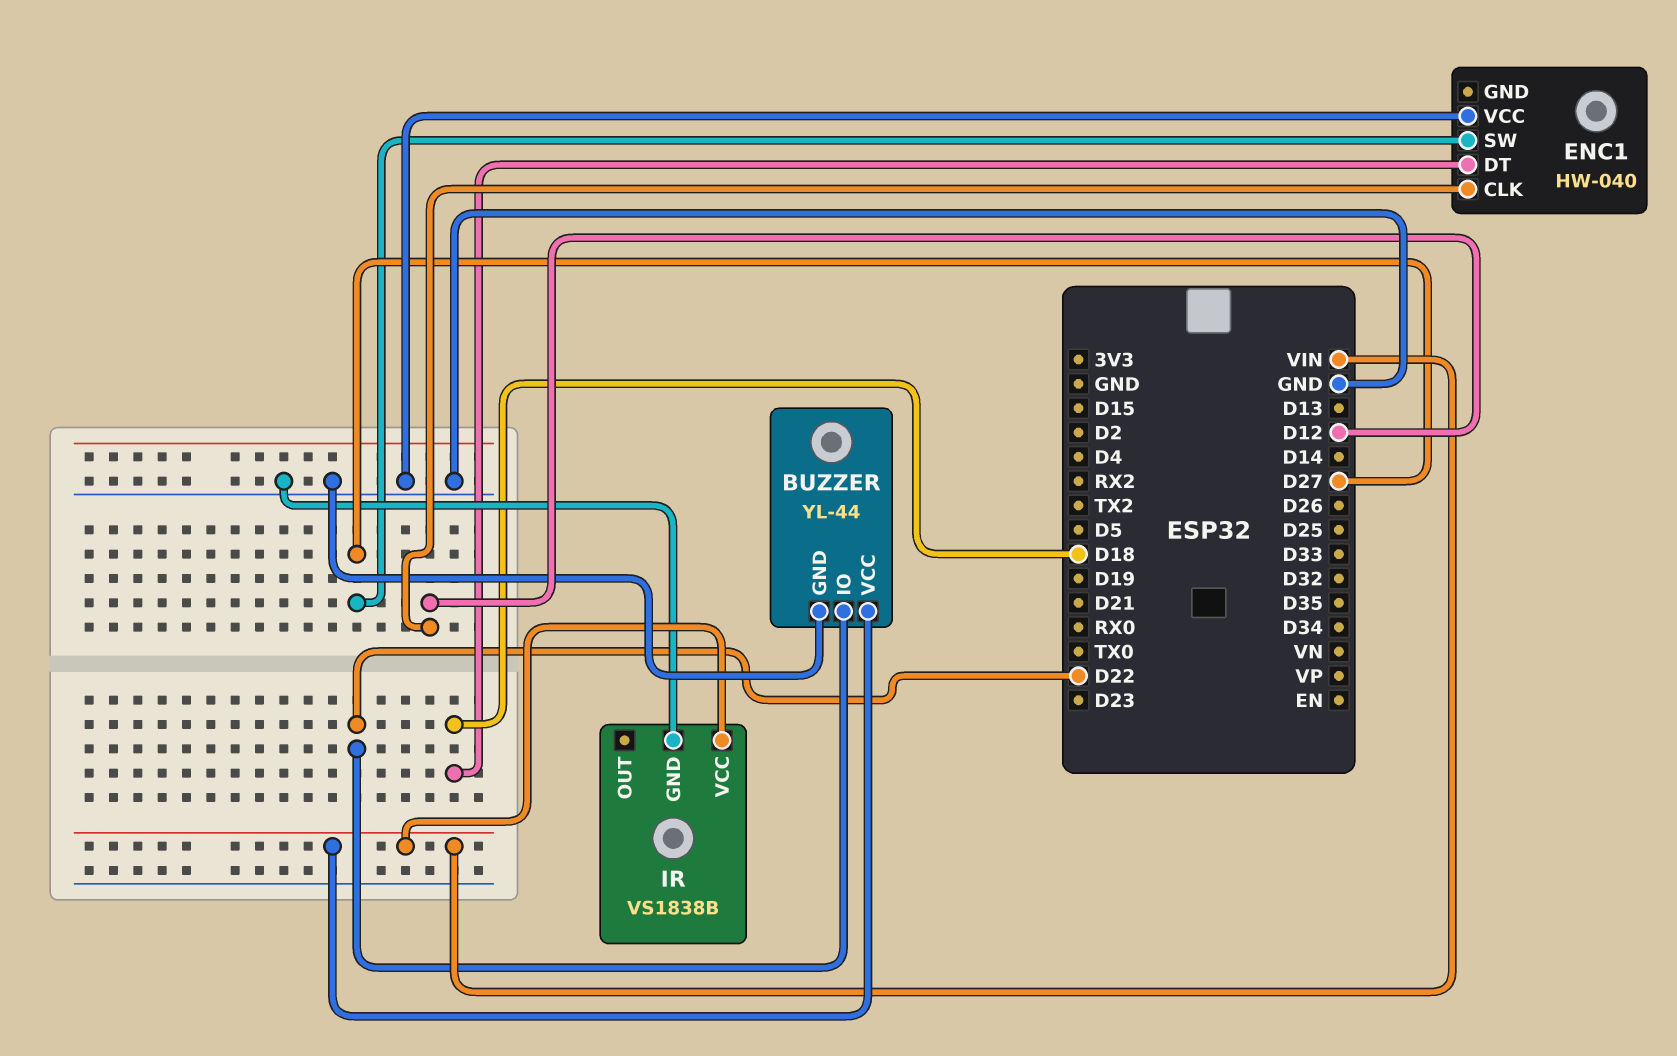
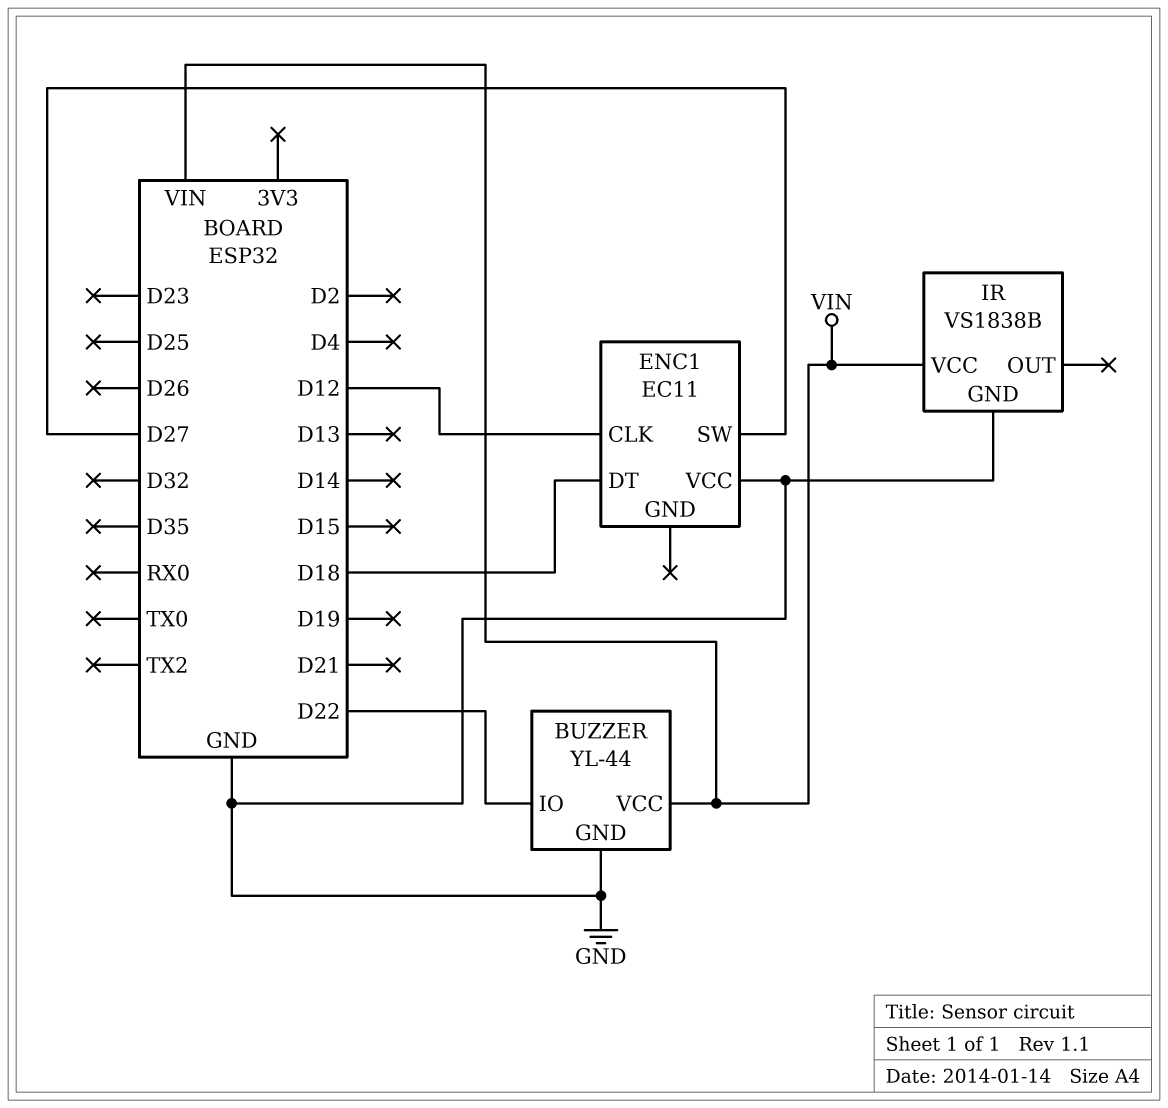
ENC1: HW-040 -> EC11

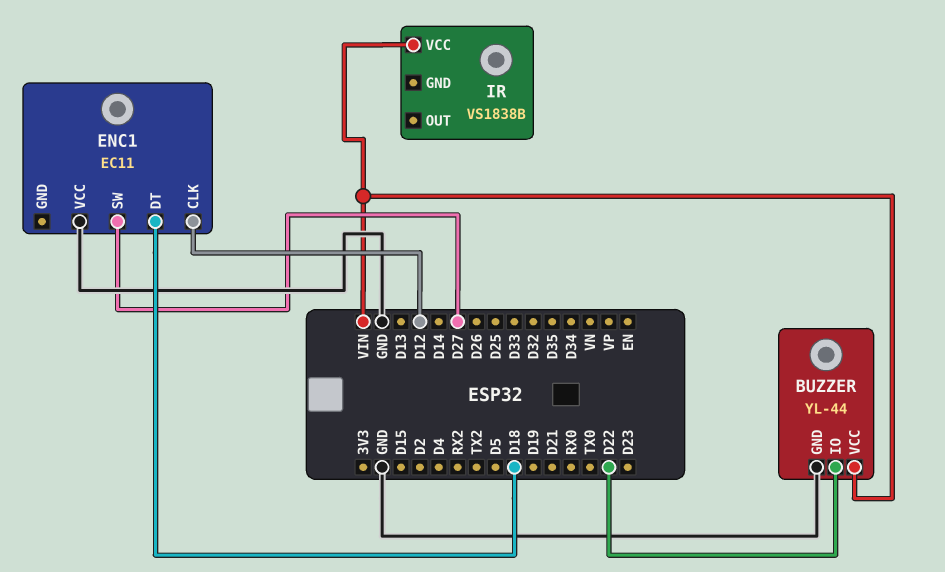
IR pin GND: GND -> none

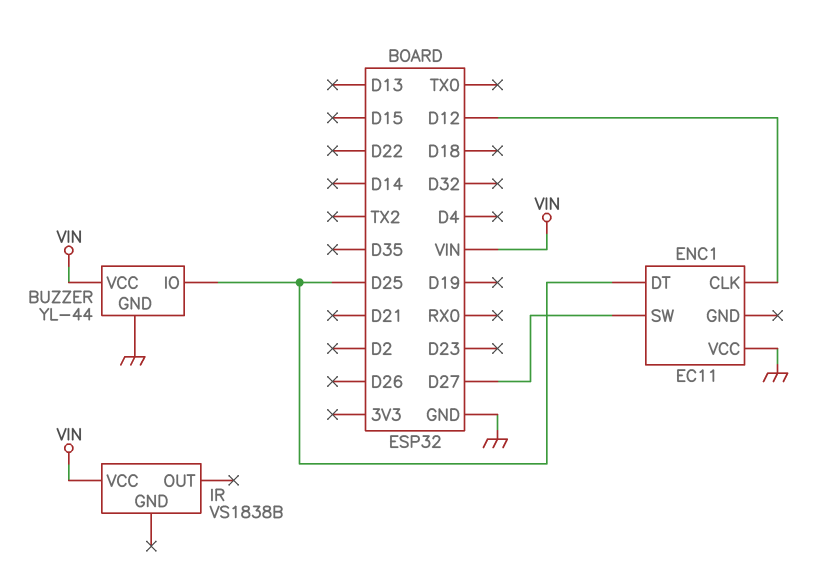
BUZZER pin IO: D22 -> D25
ENC1 pin DT: D18 -> D25

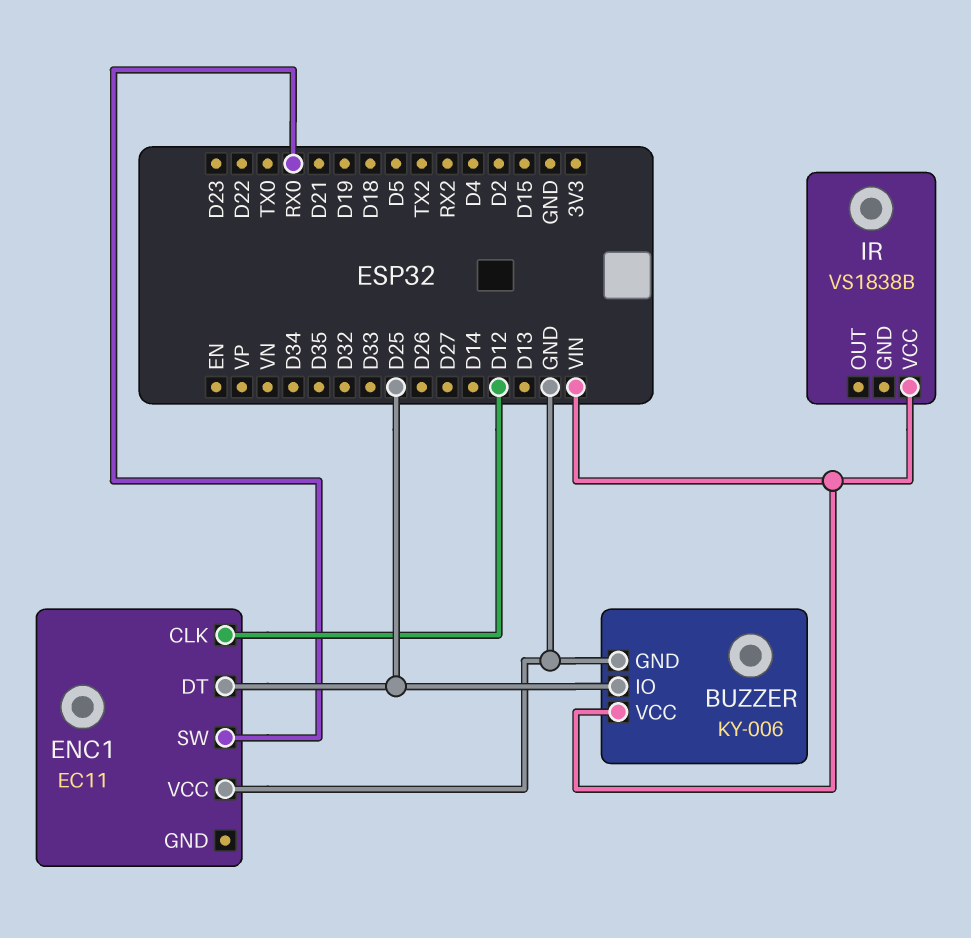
BUZZER: YL-44 -> KY-006
ENC1 pin SW: D27 -> RX0

